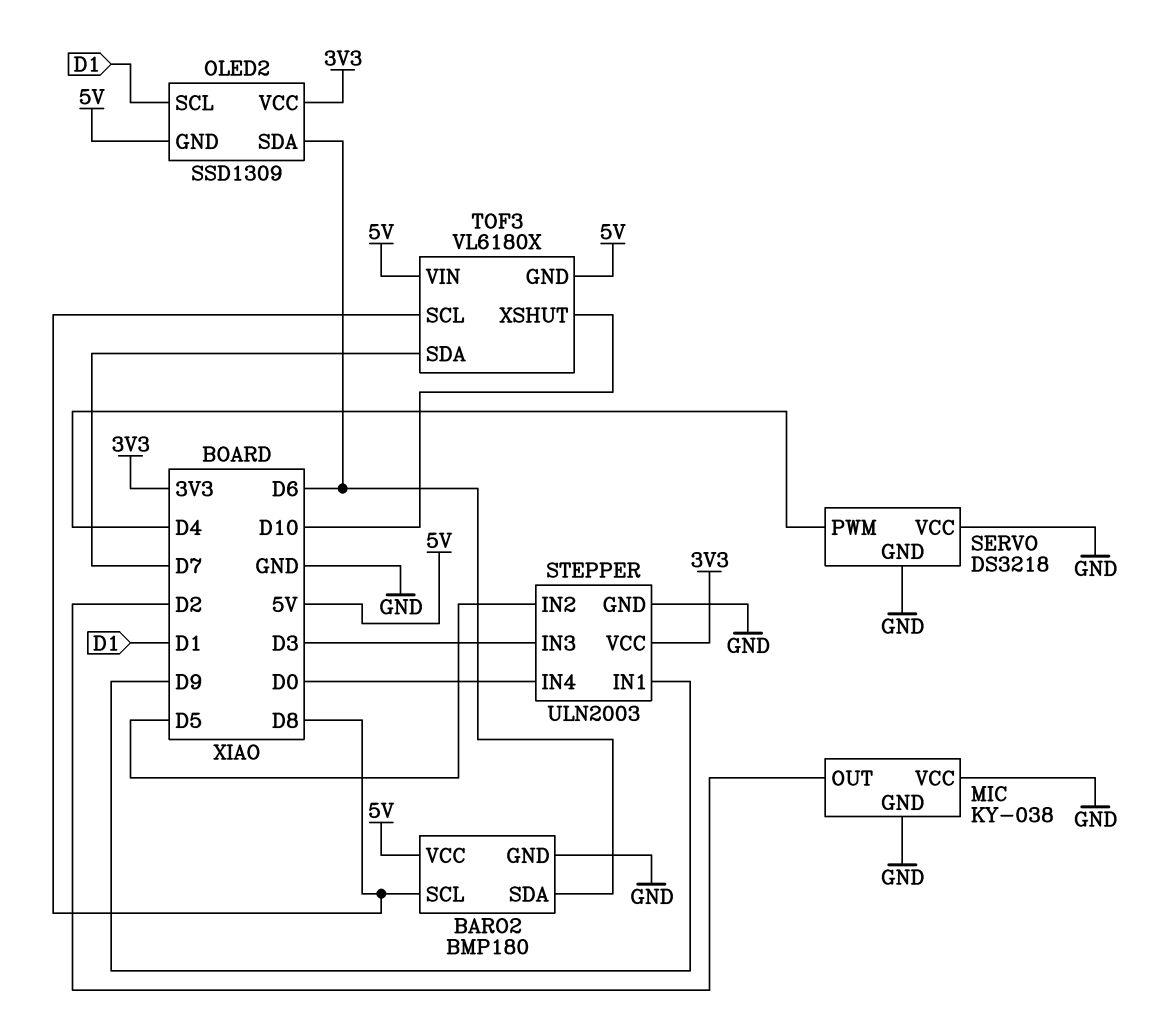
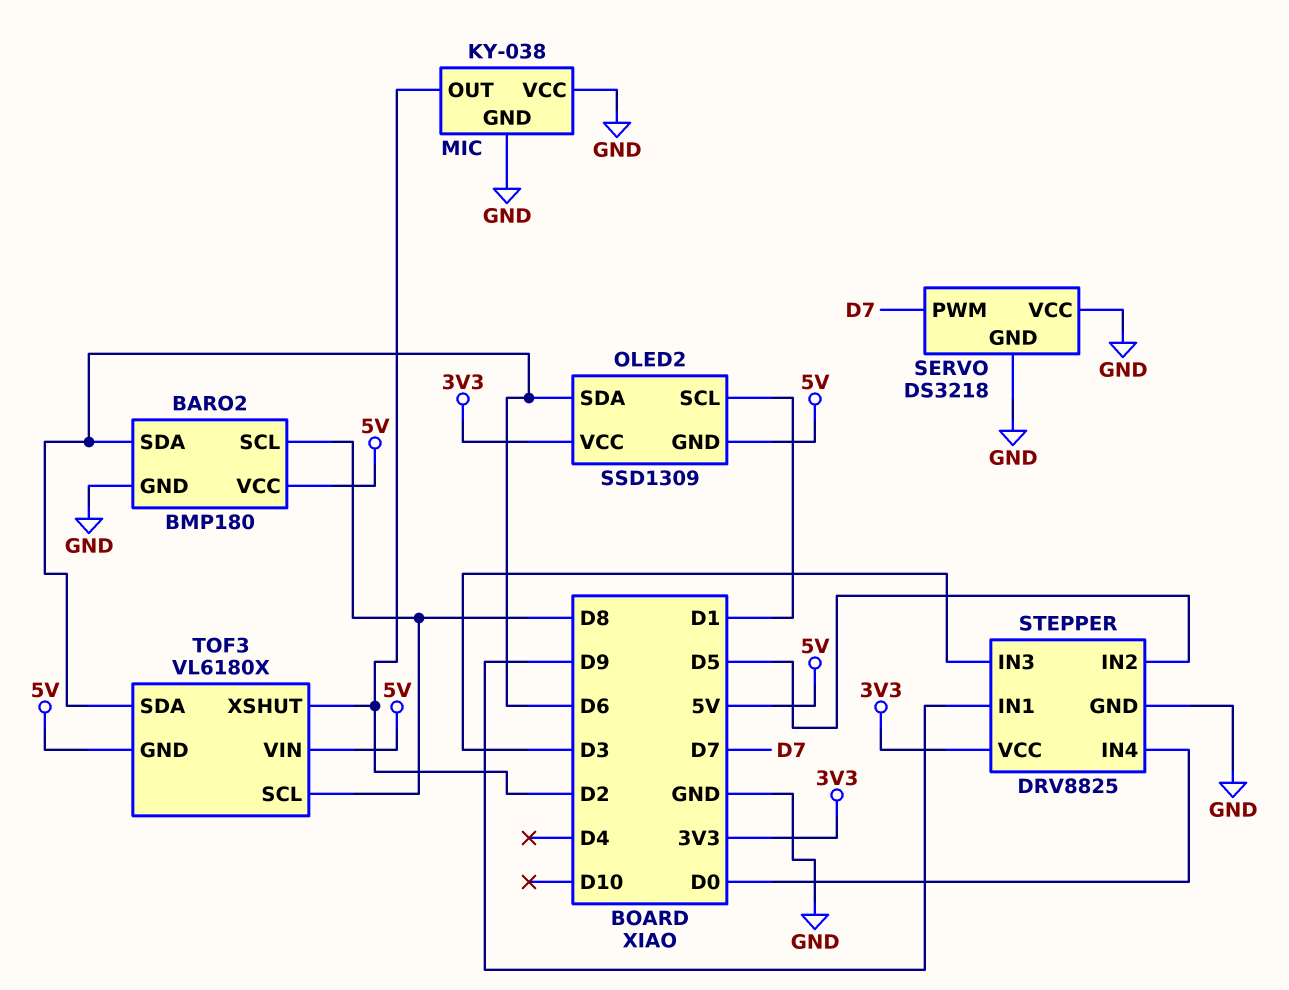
SERVO pin PWM: D4 -> D7
STEPPER: ULN2003 -> DRV8825
TOF3 pin SDA: D7 -> D6
TOF3 pin XSHUT: D10 -> D2

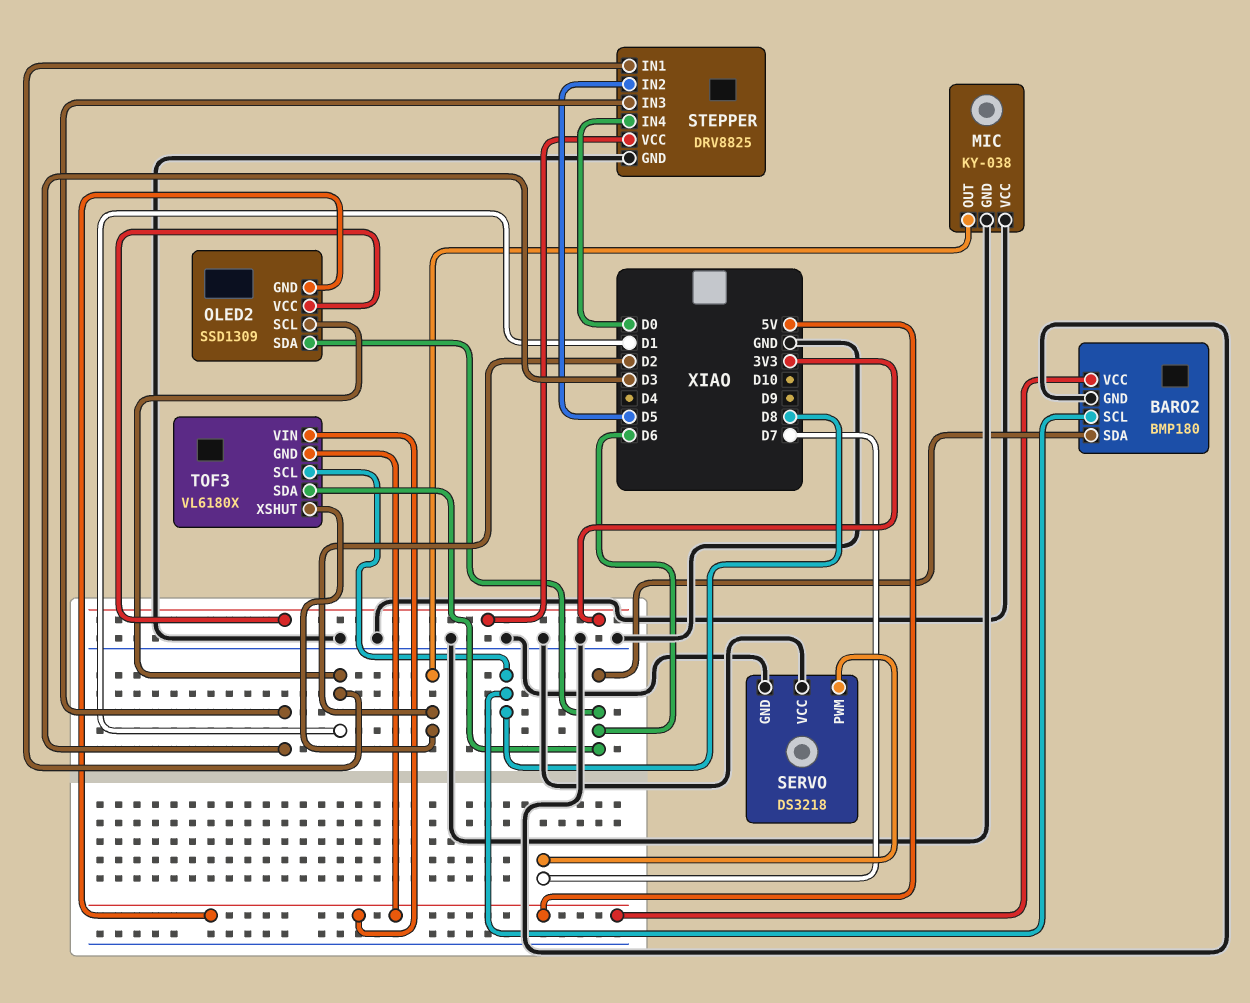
STEPPER pin IN1: D9 -> D1

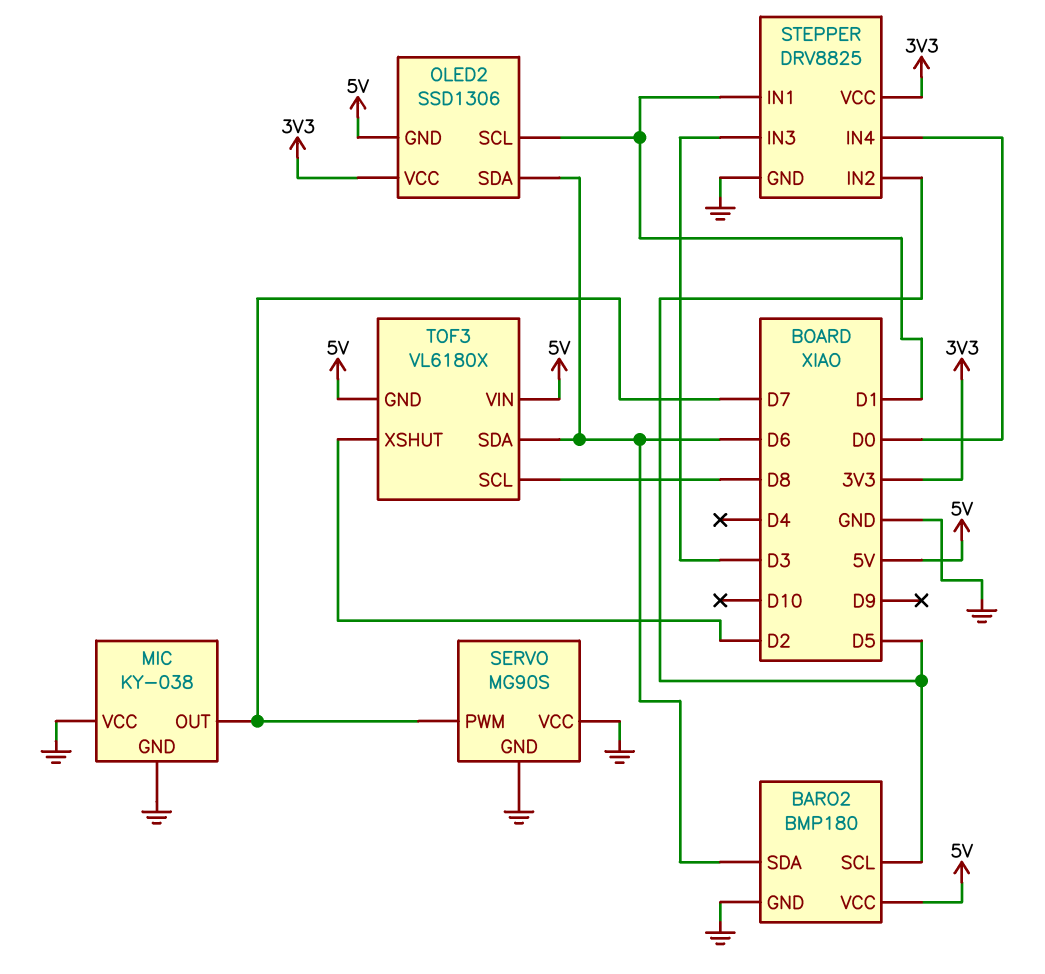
BARO2 pin SCL: D8 -> D5
MIC pin OUT: D2 -> D7
OLED2: SSD1309 -> SSD1306
SERVO: DS3218 -> MG90S

